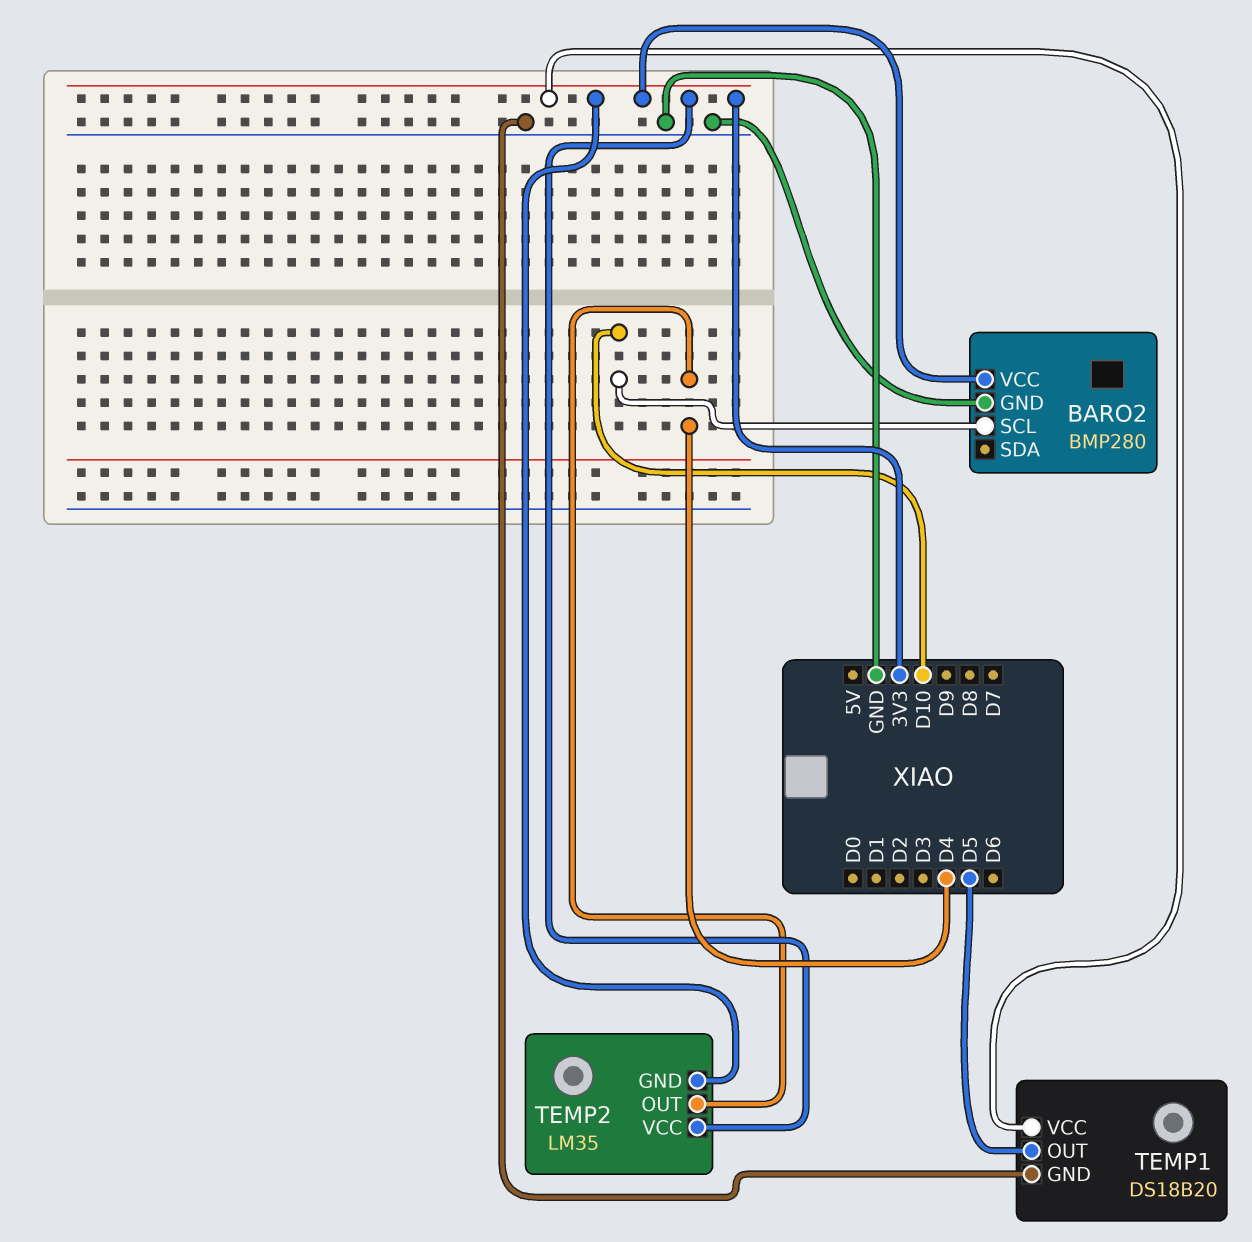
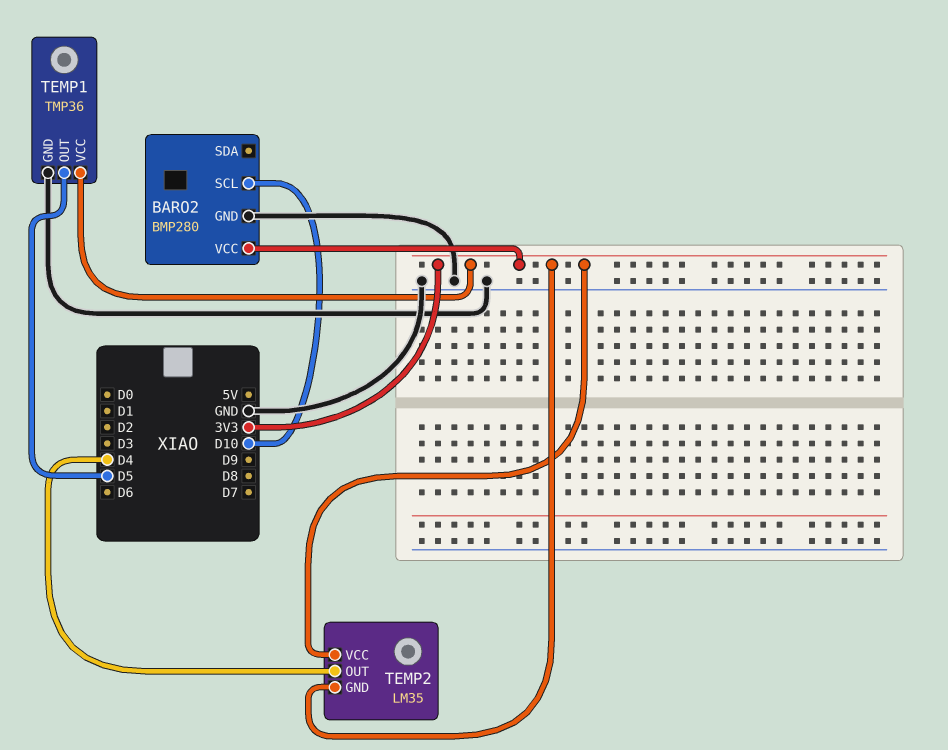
TEMP1: DS18B20 -> TMP36

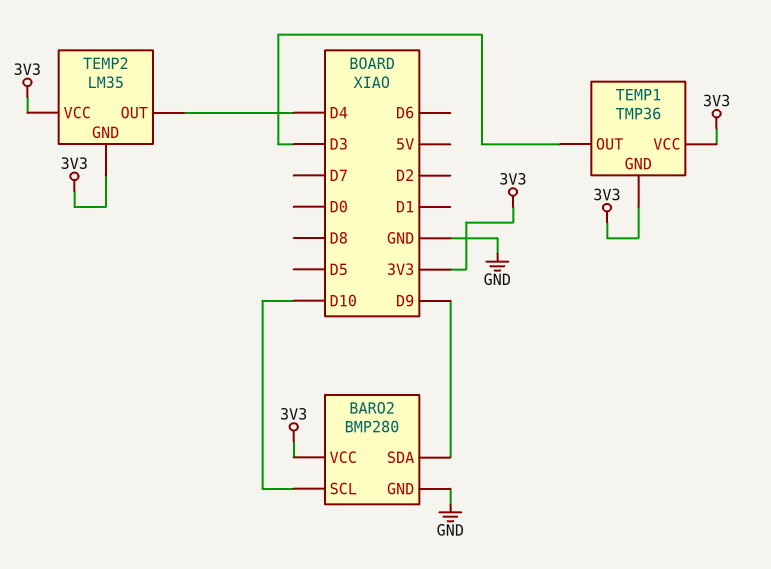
BARO2 pin SDA: none -> D9
TEMP1 pin GND: GND -> 3V3
TEMP1 pin OUT: D5 -> D3

